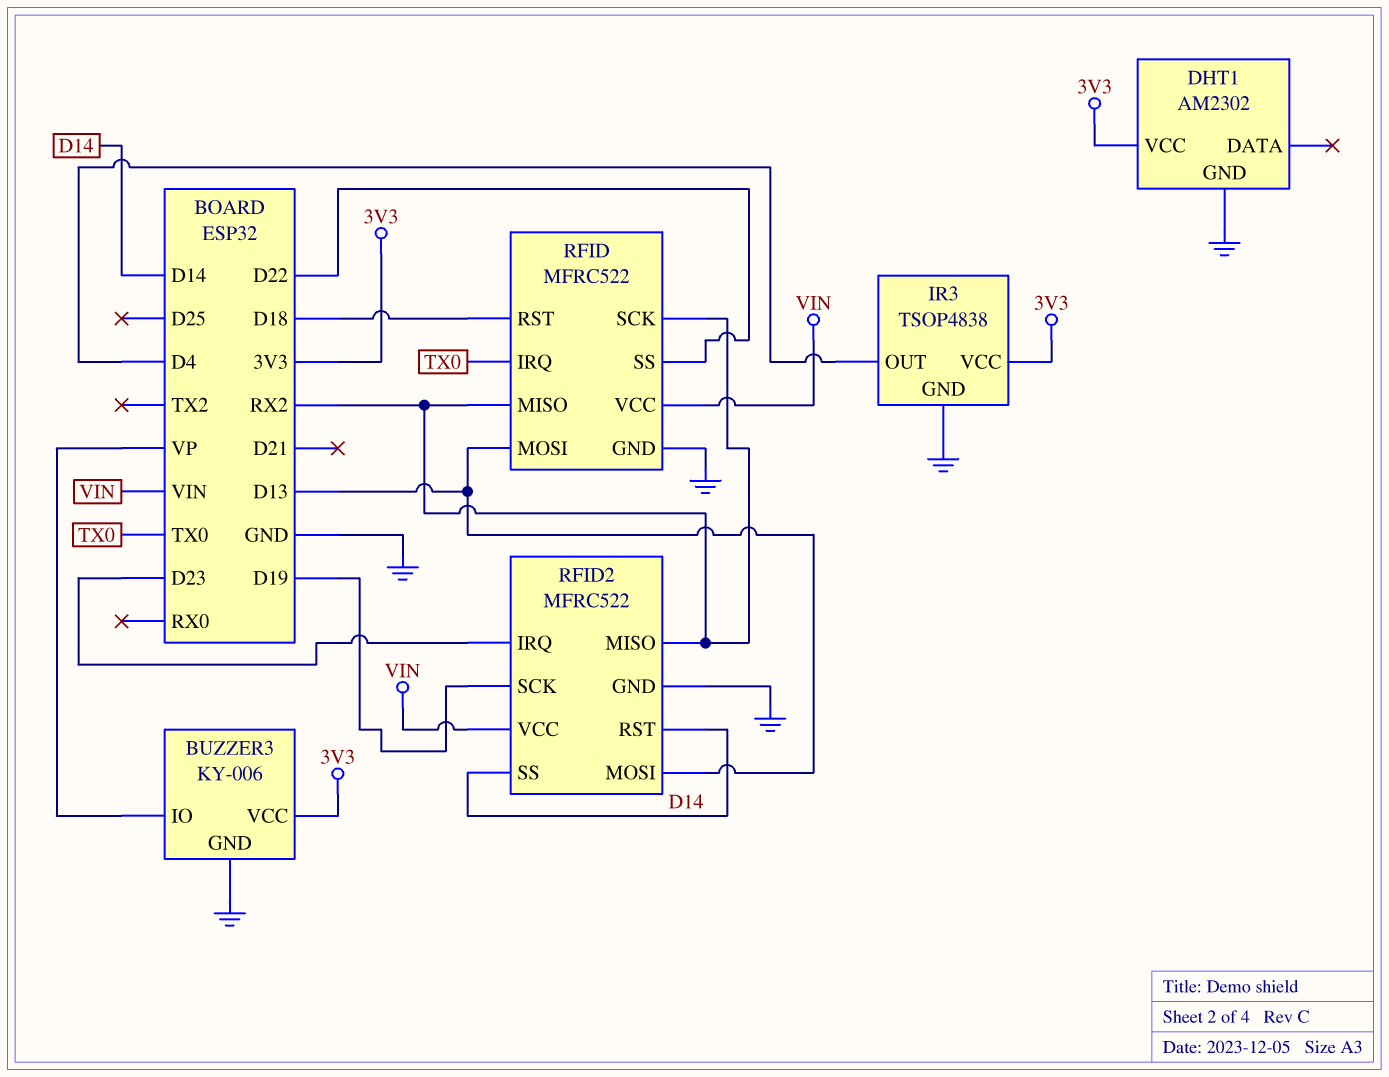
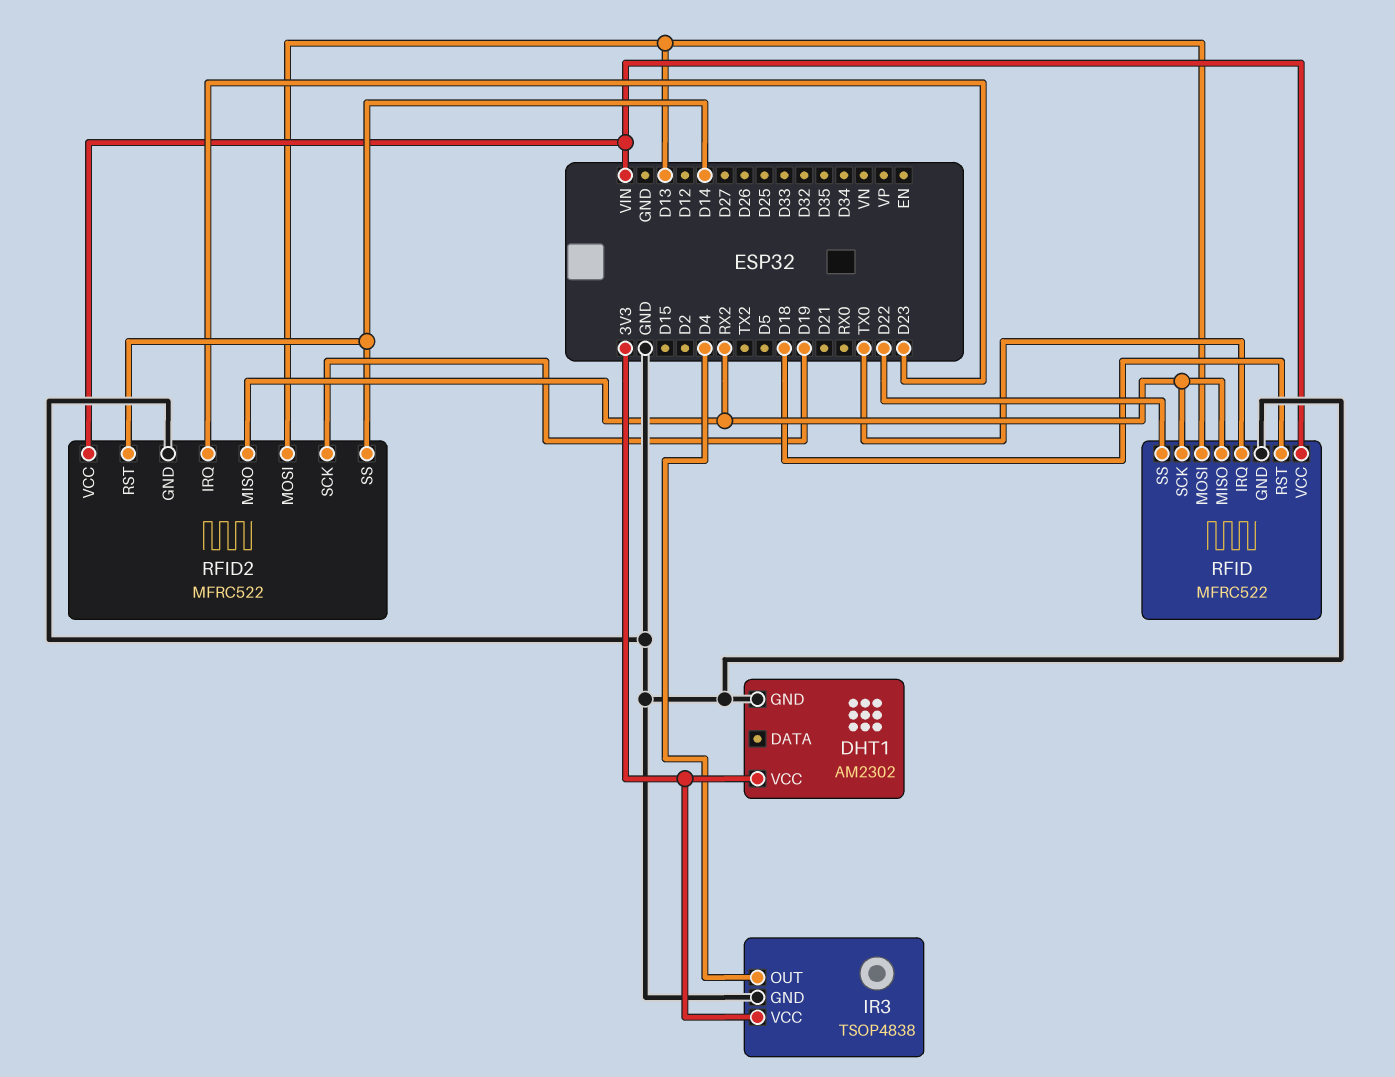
BUZZER3: KY-006 -> none
BUZZER3 pin GND: GND -> none
BUZZER3 pin IO: VP -> none
BUZZER3 pin VCC: 3V3 -> none

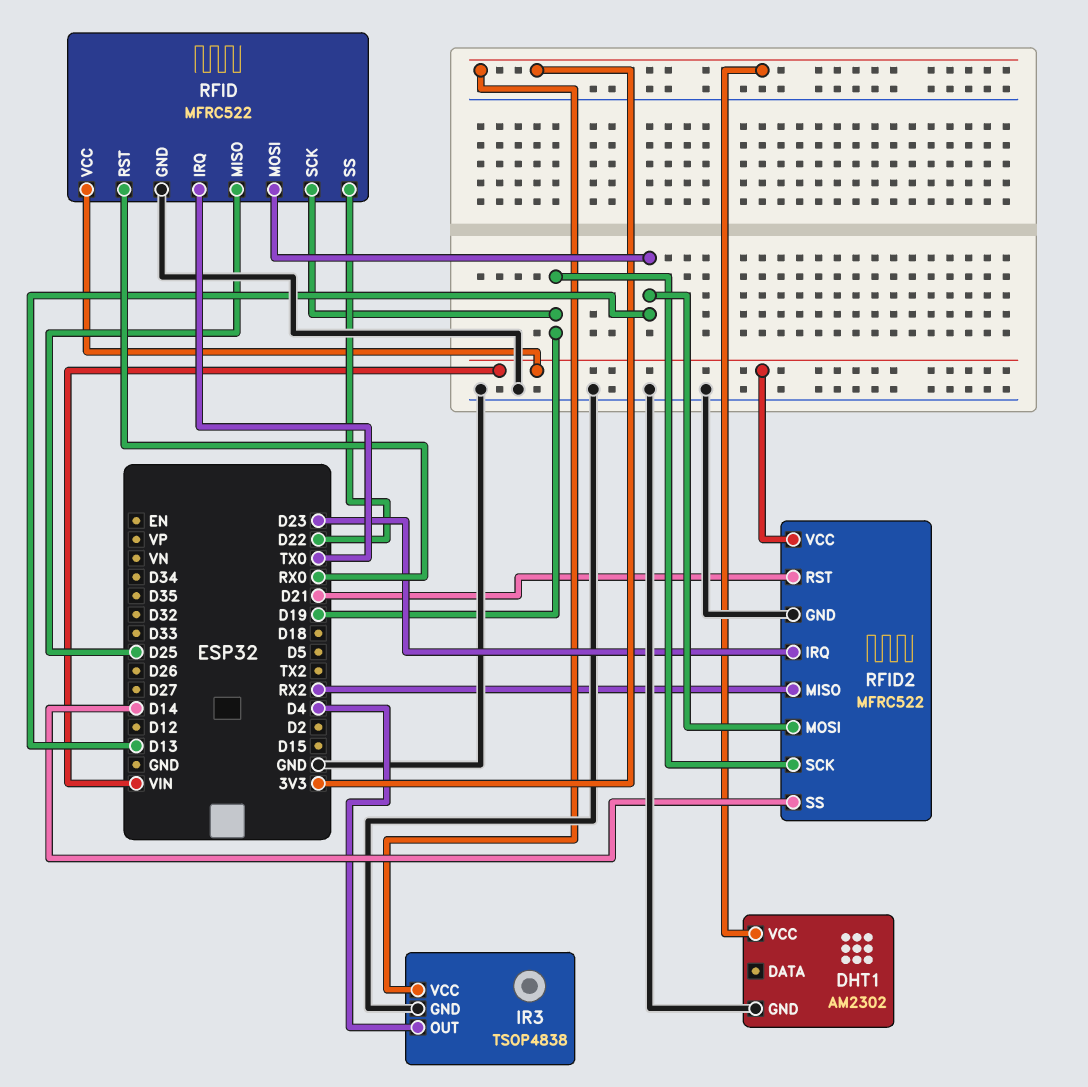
RFID pin MISO: RX2 -> D25
RFID pin RST: D18 -> RX0
RFID pin SCK: RX2 -> D19
RFID2 pin RST: D14 -> D21

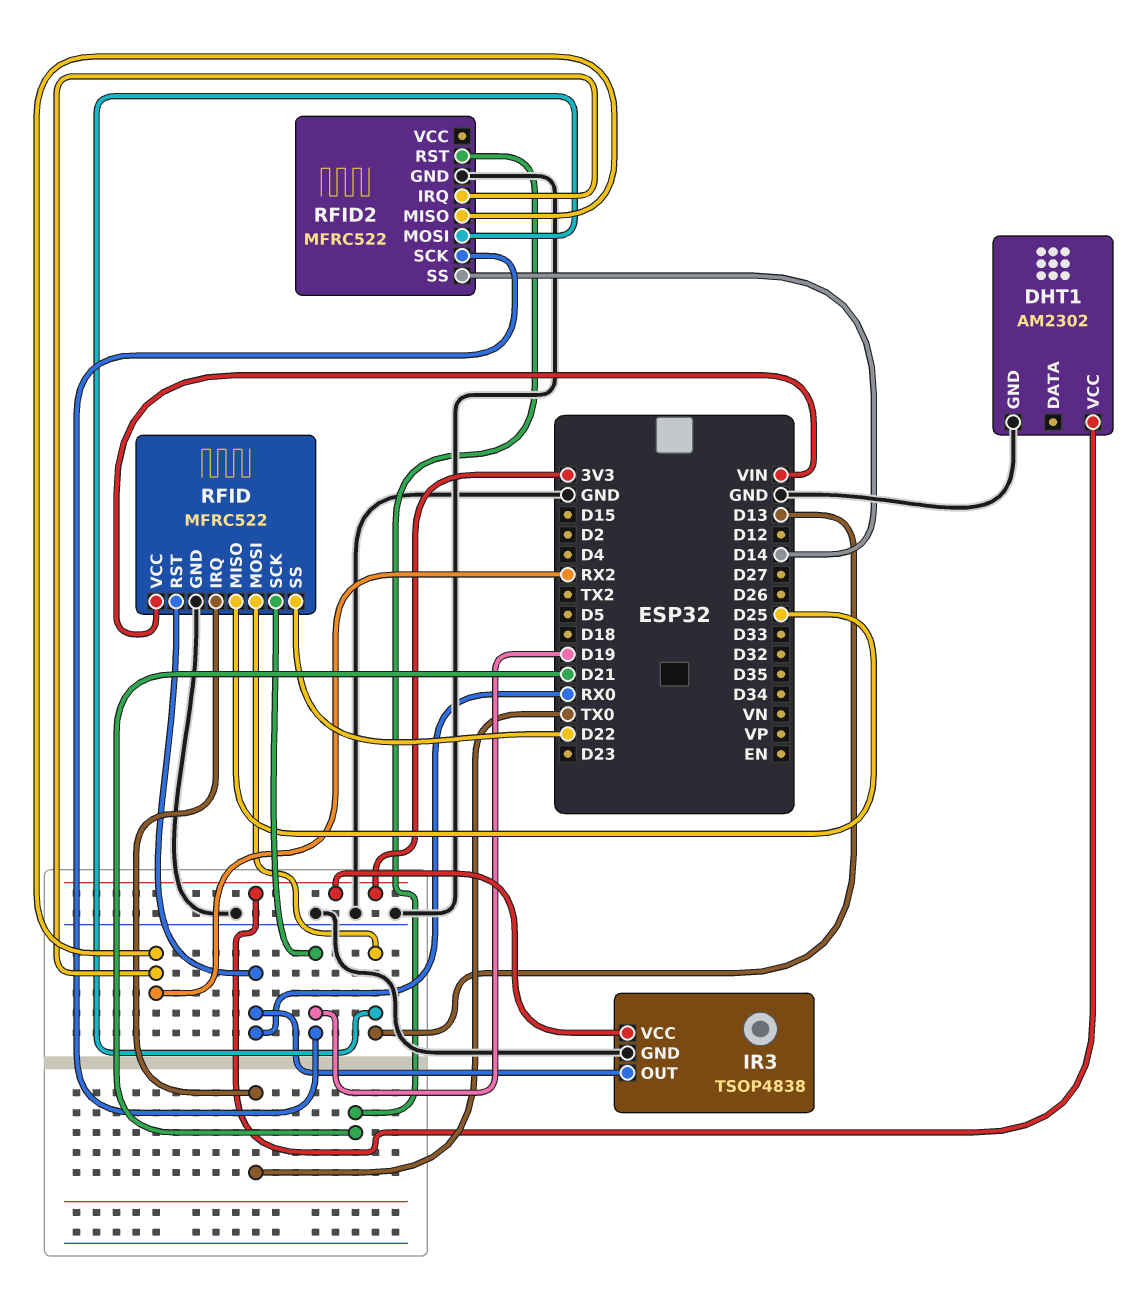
IR3 pin OUT: D4 -> RX0
RFID2 pin IRQ: D23 -> RX2
RFID2 pin VCC: VIN -> none

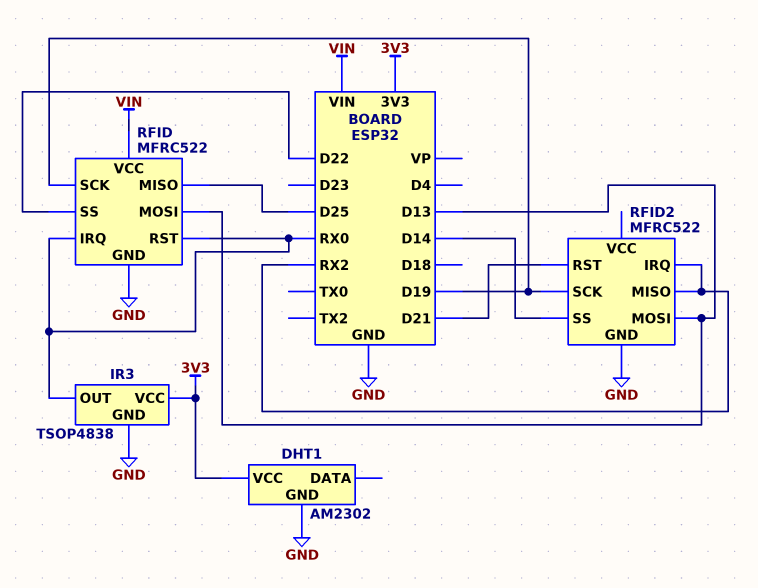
RFID pin IRQ: TX0 -> RX0

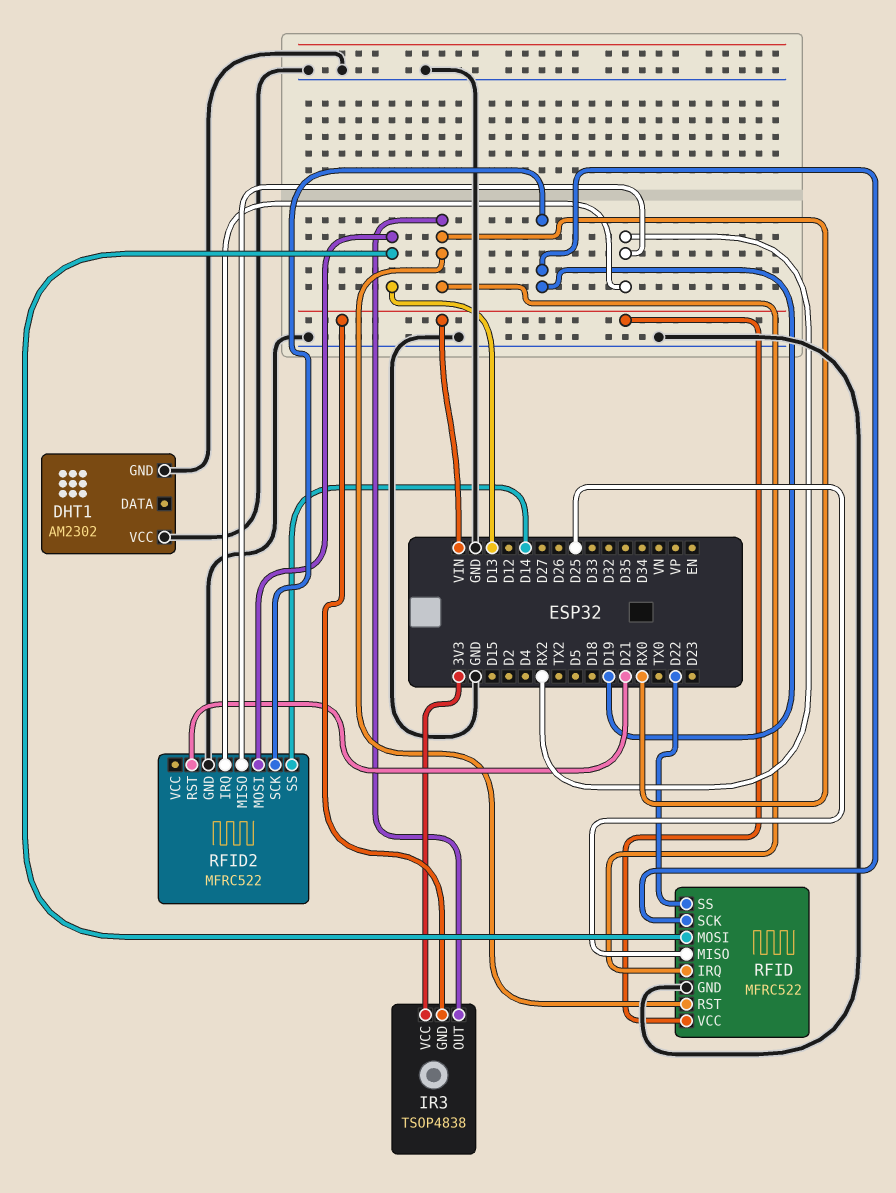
DHT1 pin VCC: 3V3 -> GND
IR3 pin GND: GND -> VIN

